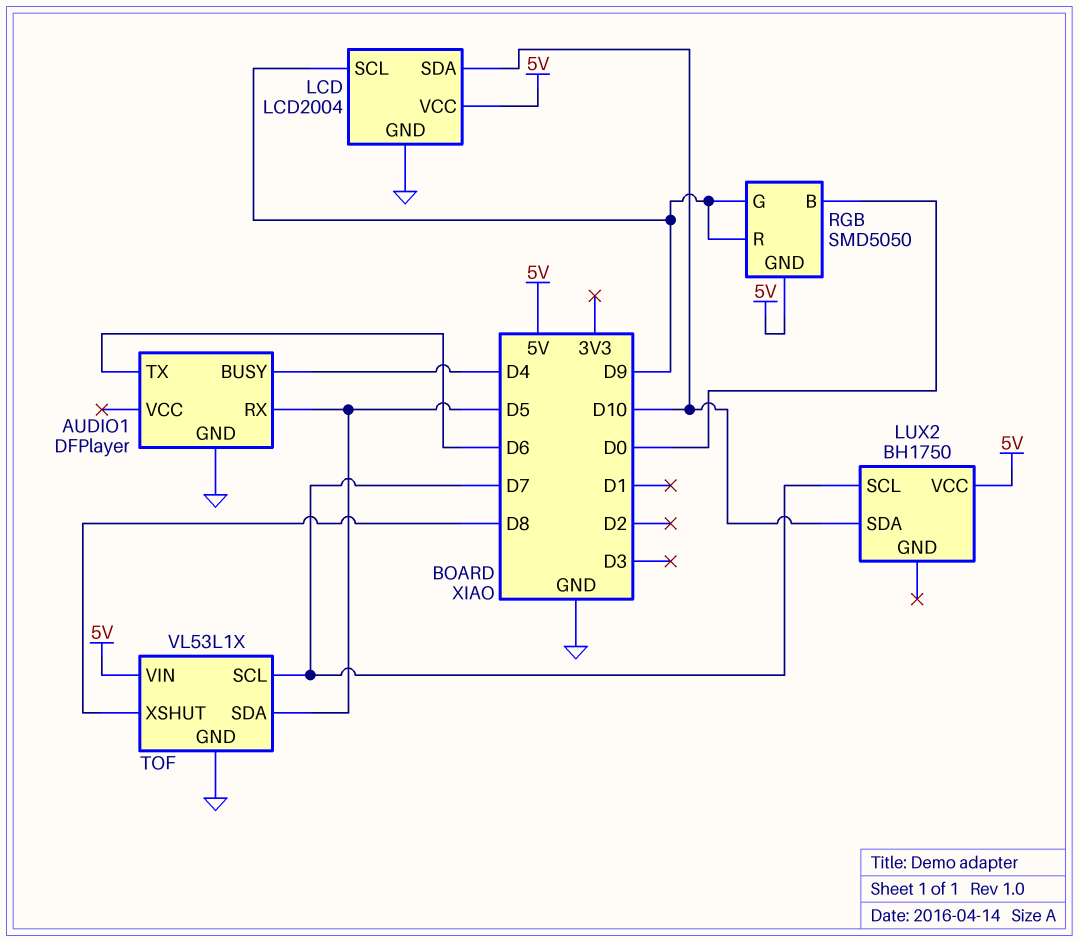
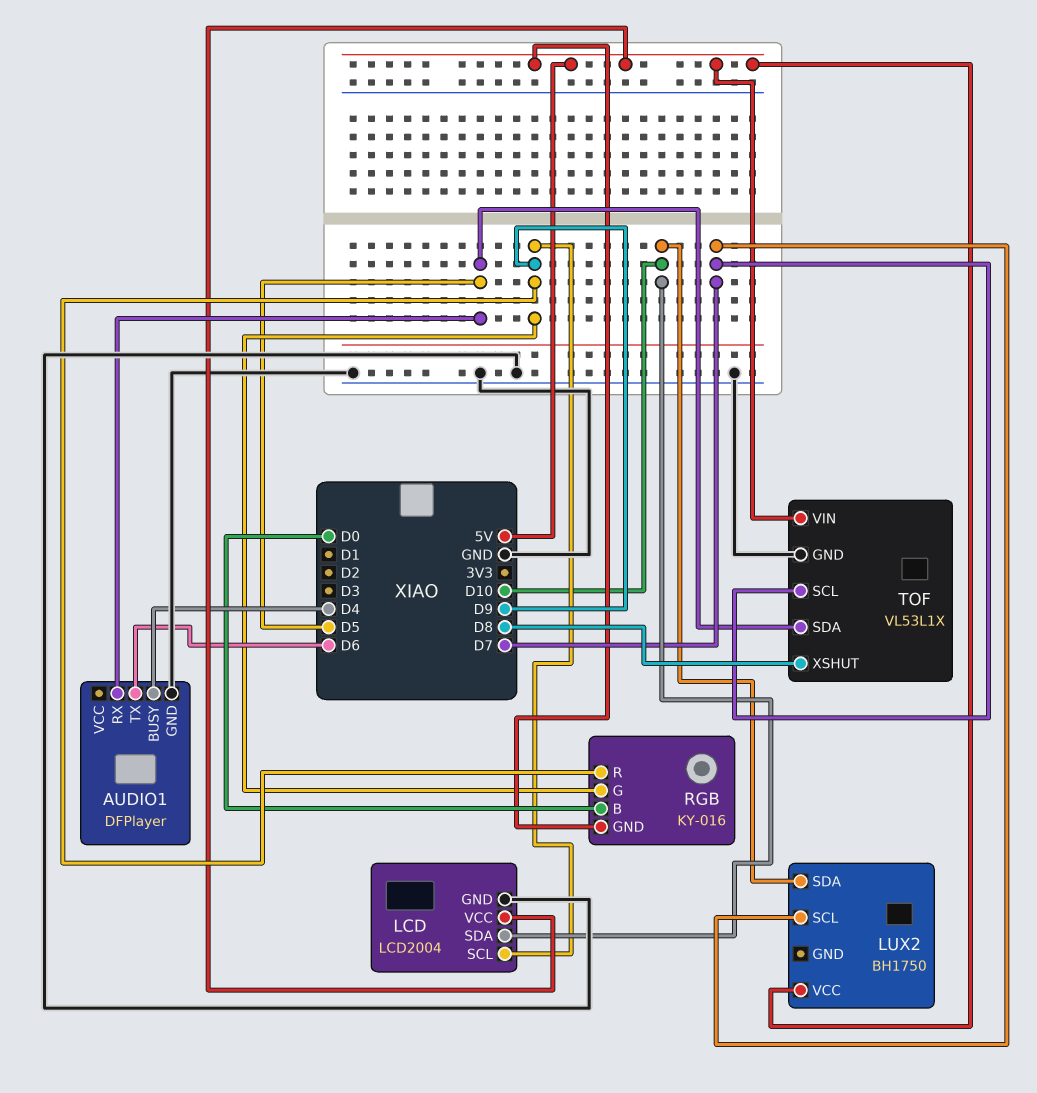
RGB: SMD5050 -> KY-016

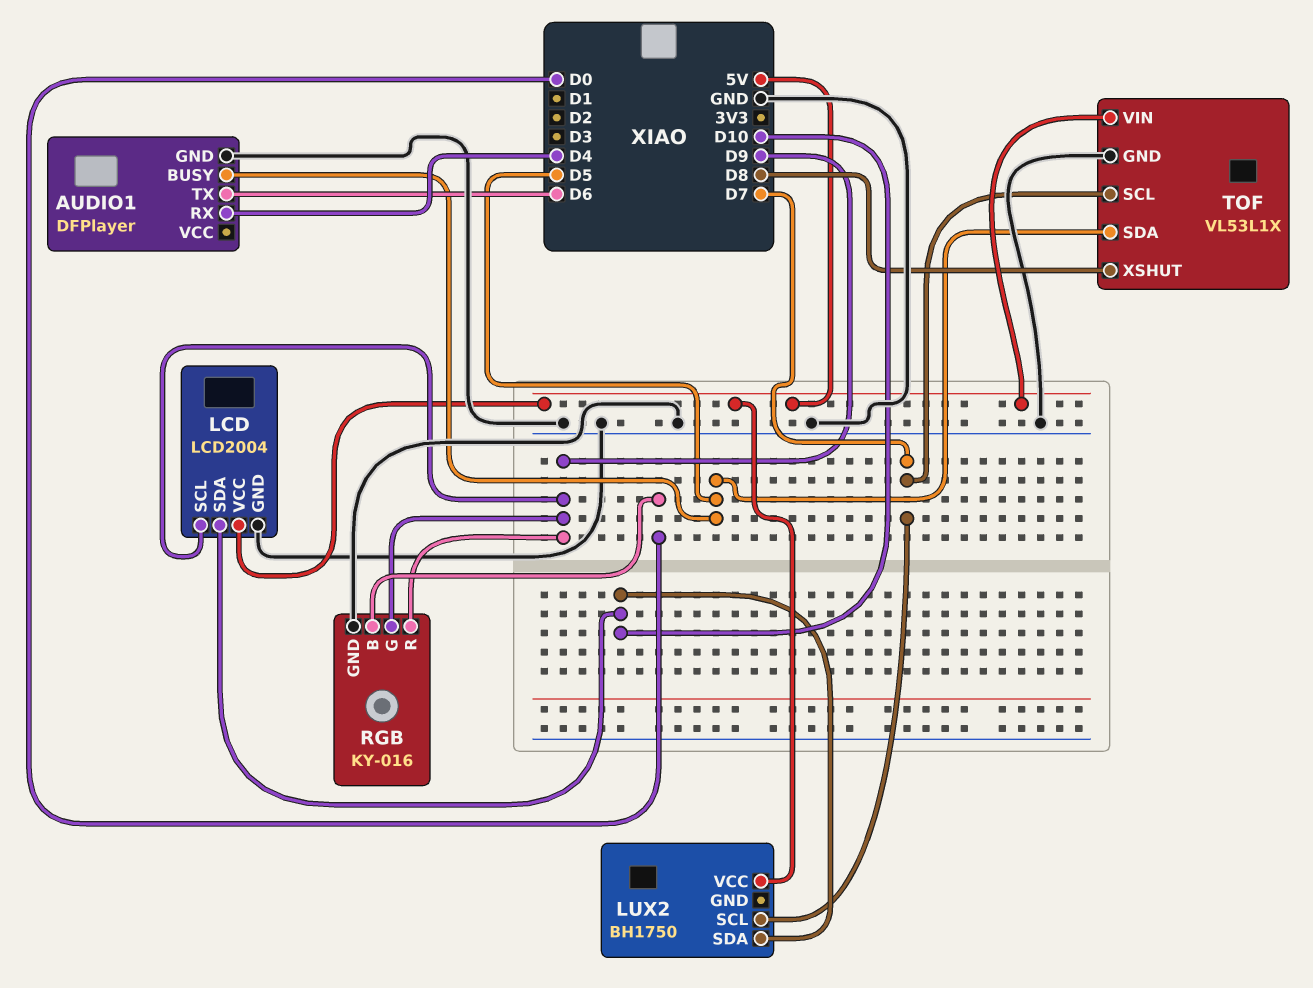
AUDIO1 pin BUSY: D4 -> D5
AUDIO1 pin RX: D5 -> D4
RGB pin GND: 5V -> GND

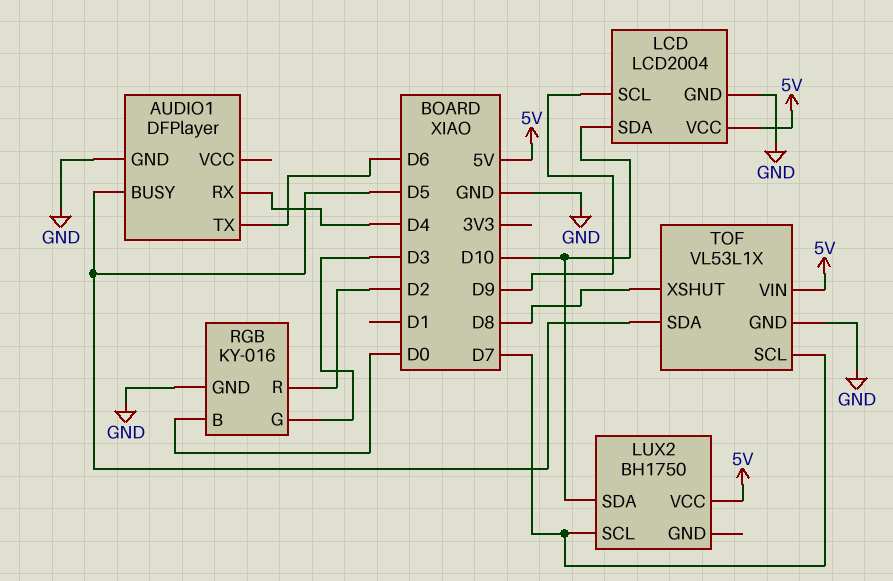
RGB pin G: D9 -> D3
RGB pin R: D9 -> D2

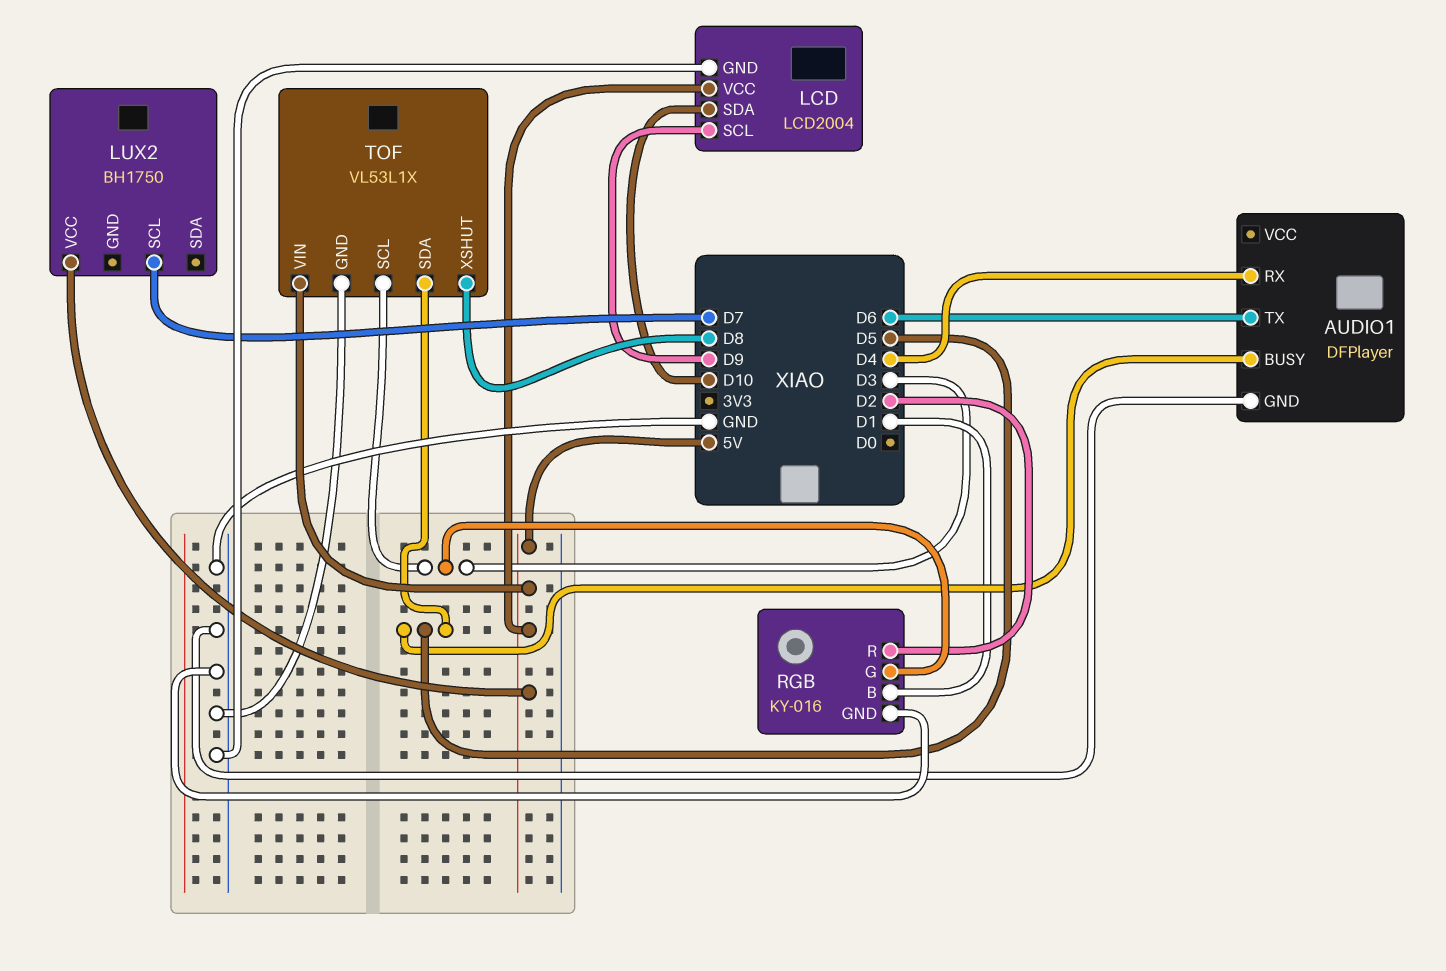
LUX2 pin SDA: D10 -> none
RGB pin B: D0 -> D1
TOF pin SCL: D7 -> D3

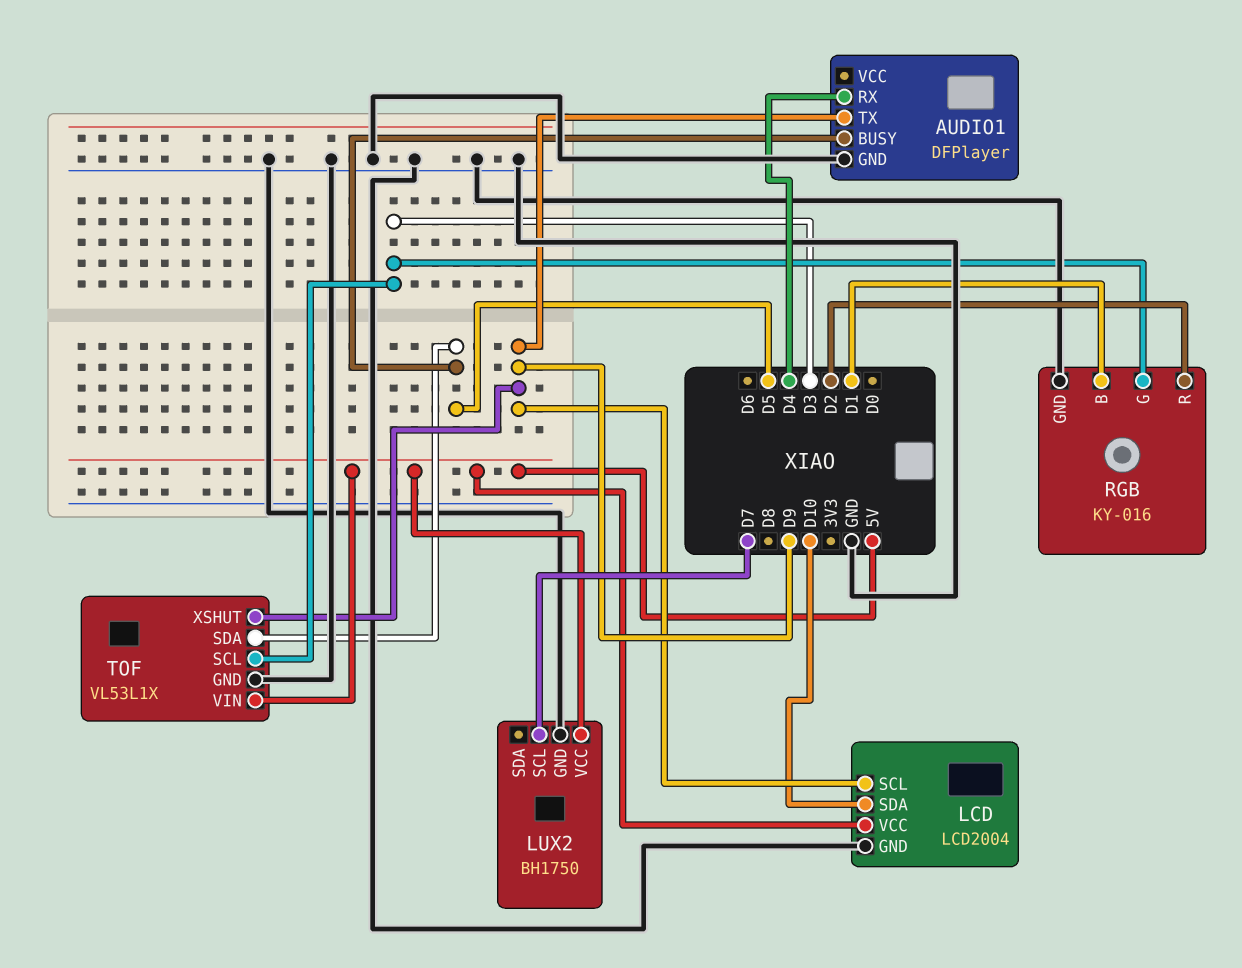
AUDIO1 pin TX: D6 -> D9
LUX2 pin GND: none -> GND
TOF pin XSHUT: D8 -> D9

